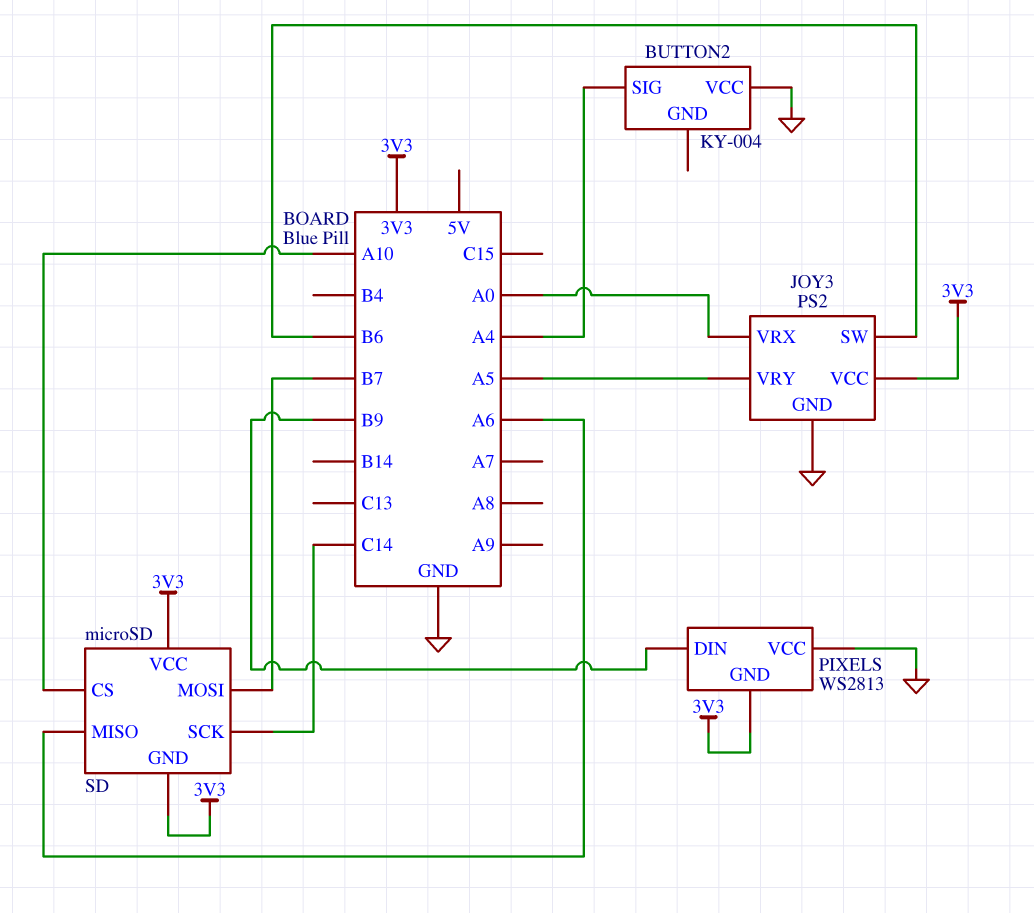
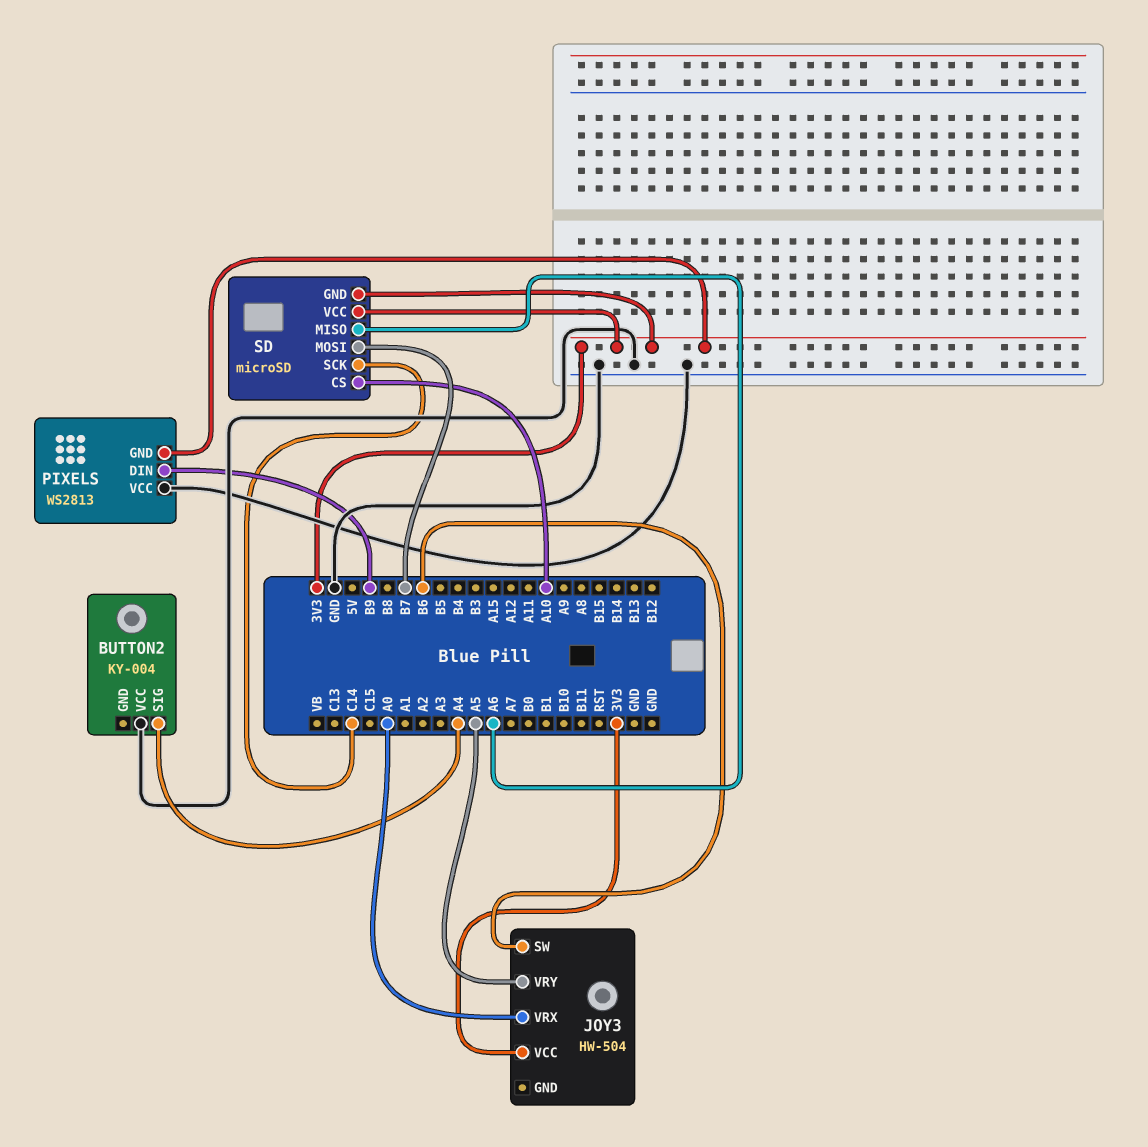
JOY3: PS2 -> HW-504
JOY3 pin GND: GND -> none

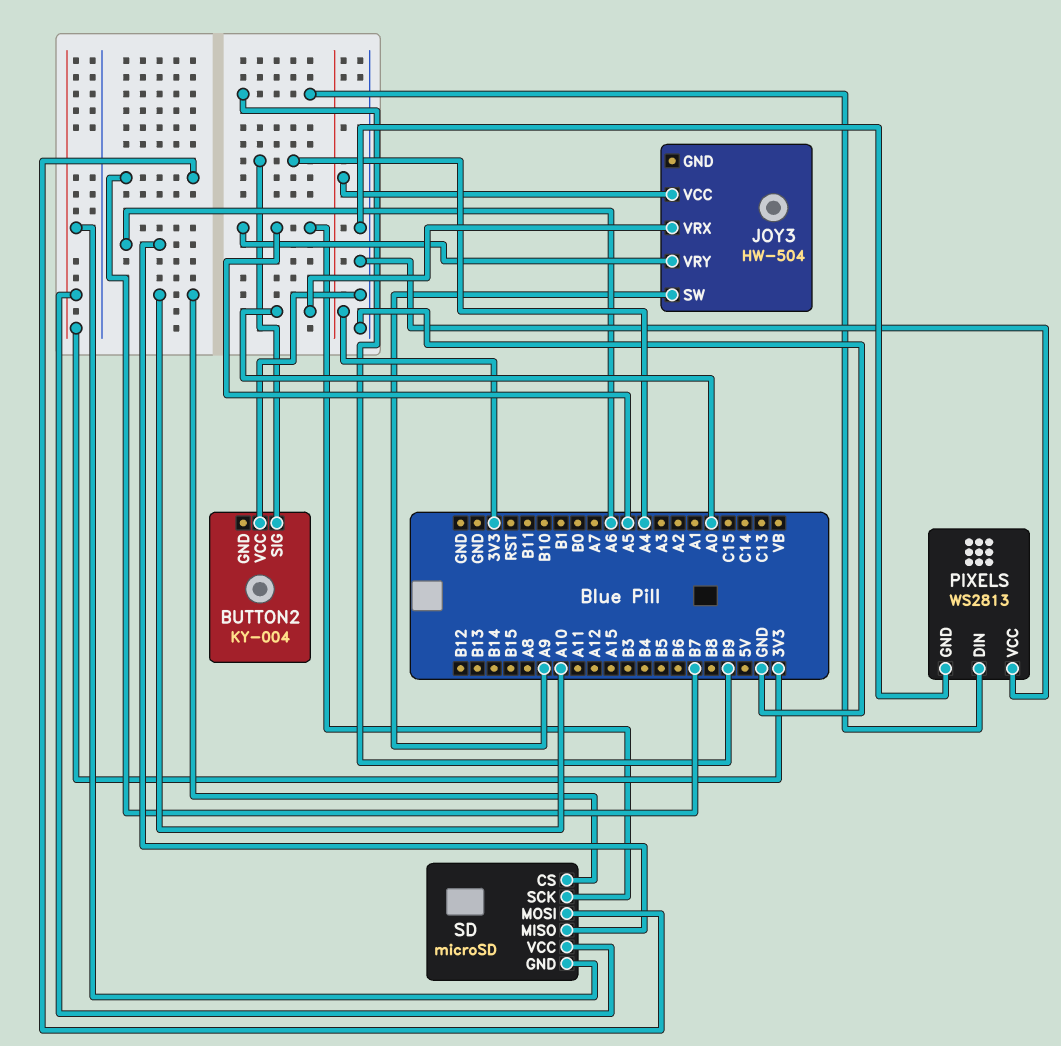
JOY3 pin SW: B6 -> A9
PIXELS pin GND: 3V3 -> GND
SD pin SCK: C14 -> A5

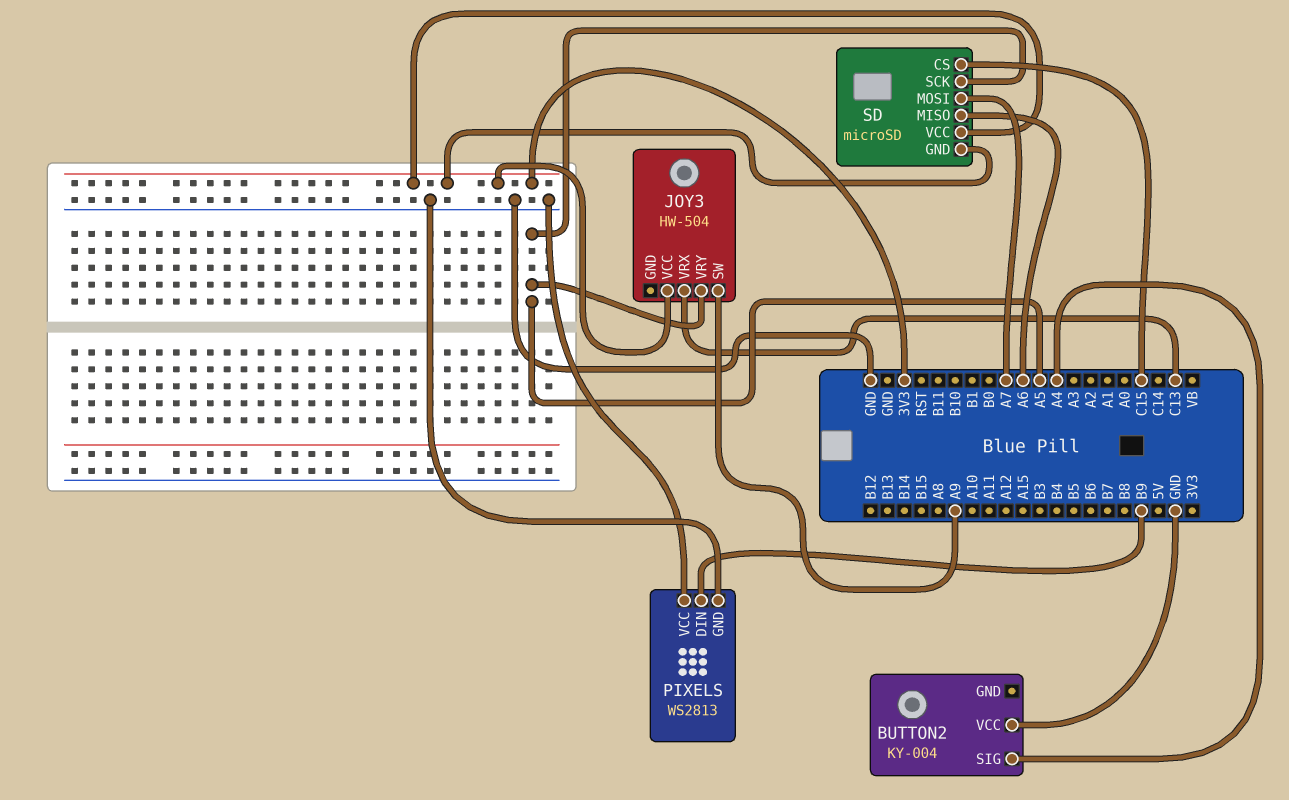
JOY3 pin VRX: A0 -> C13
SD pin CS: A10 -> C15
SD pin MOSI: B7 -> A7

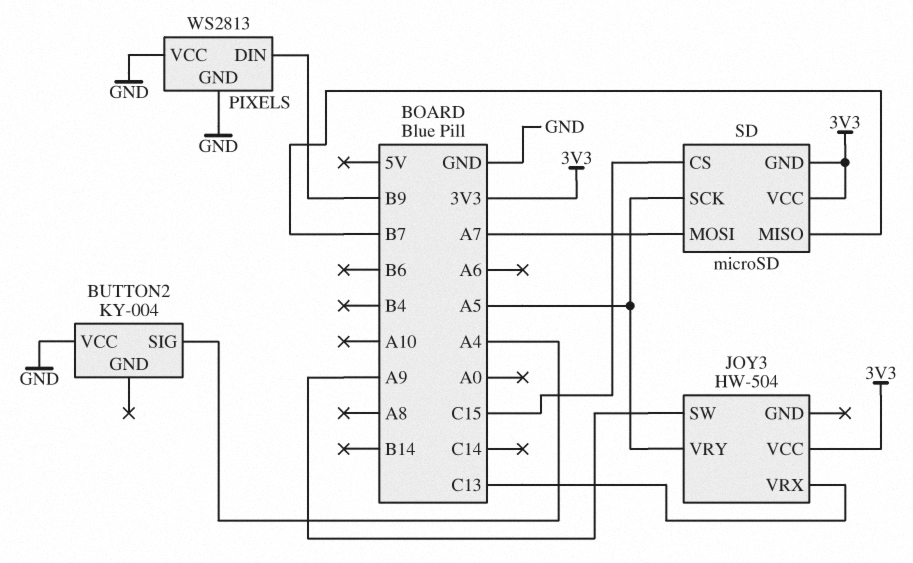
SD pin MISO: A6 -> B7

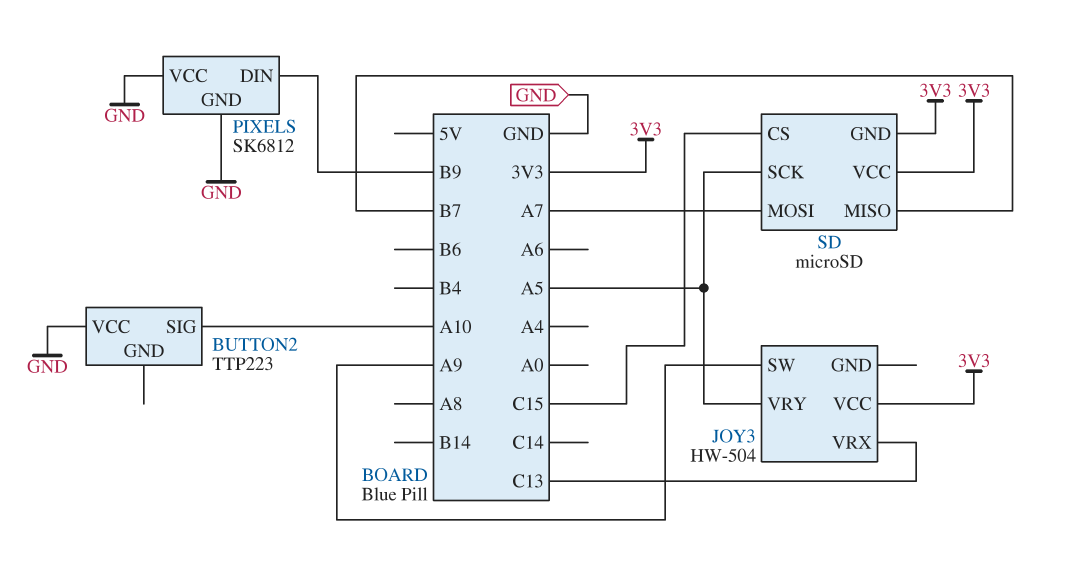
BUTTON2: KY-004 -> TTP223
BUTTON2 pin SIG: A4 -> A10
PIXELS: WS2813 -> SK6812

